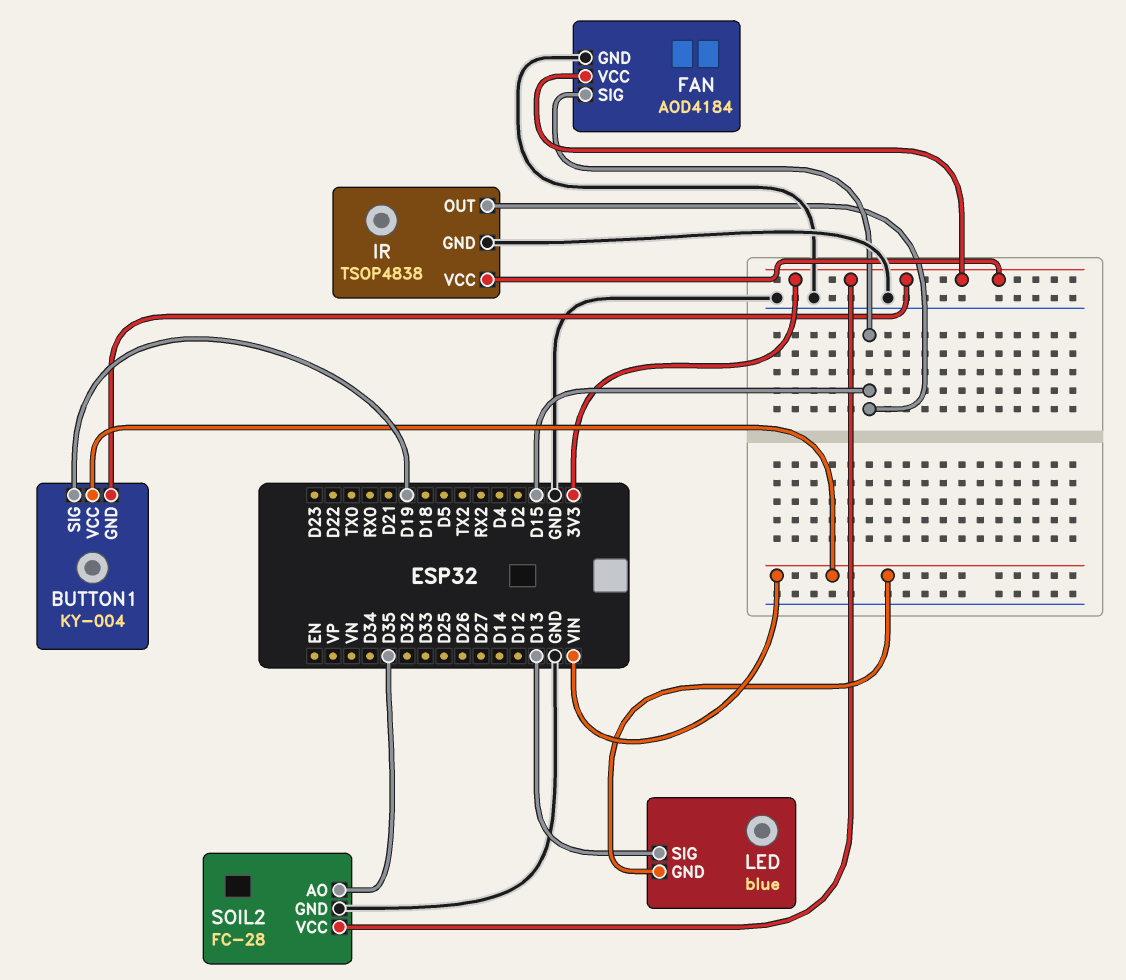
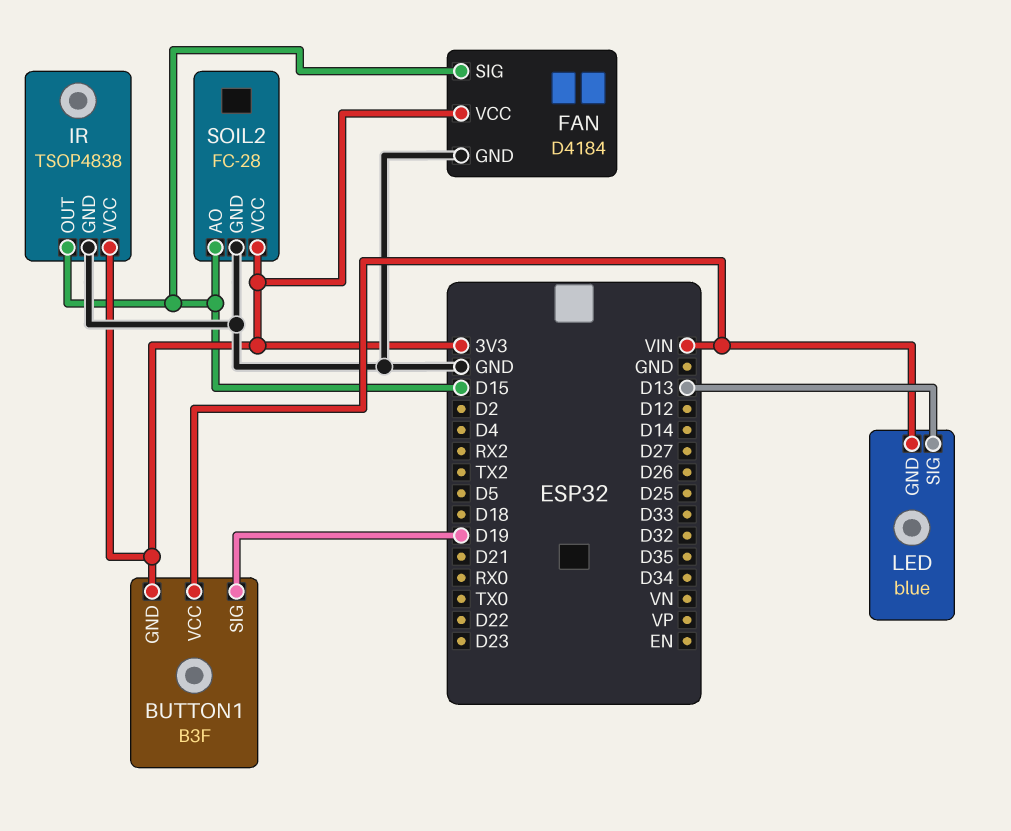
BUTTON1: KY-004 -> B3F
FAN: AOD4184 -> D4184
SOIL2 pin AO: D35 -> D15

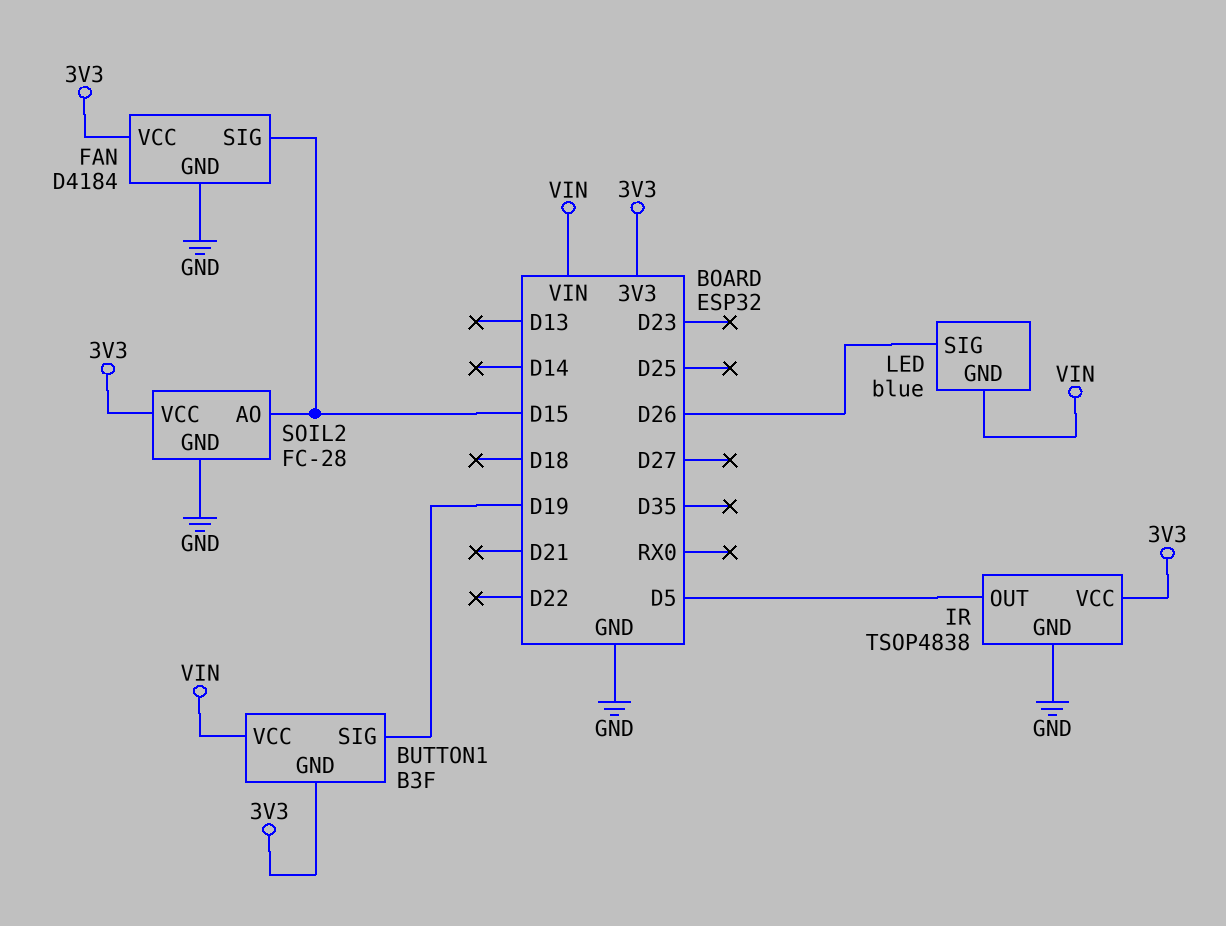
IR pin OUT: D15 -> D5
LED pin SIG: D13 -> D26

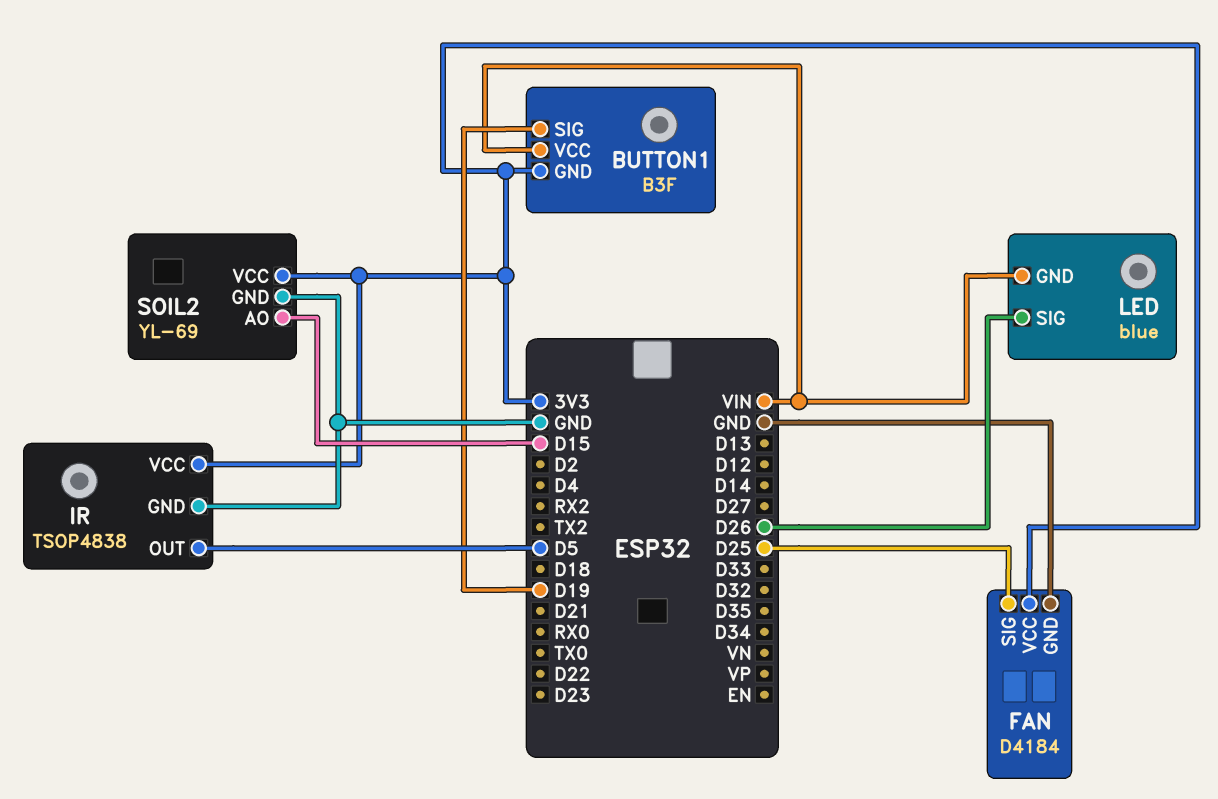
FAN pin SIG: D15 -> D25
SOIL2: FC-28 -> YL-69

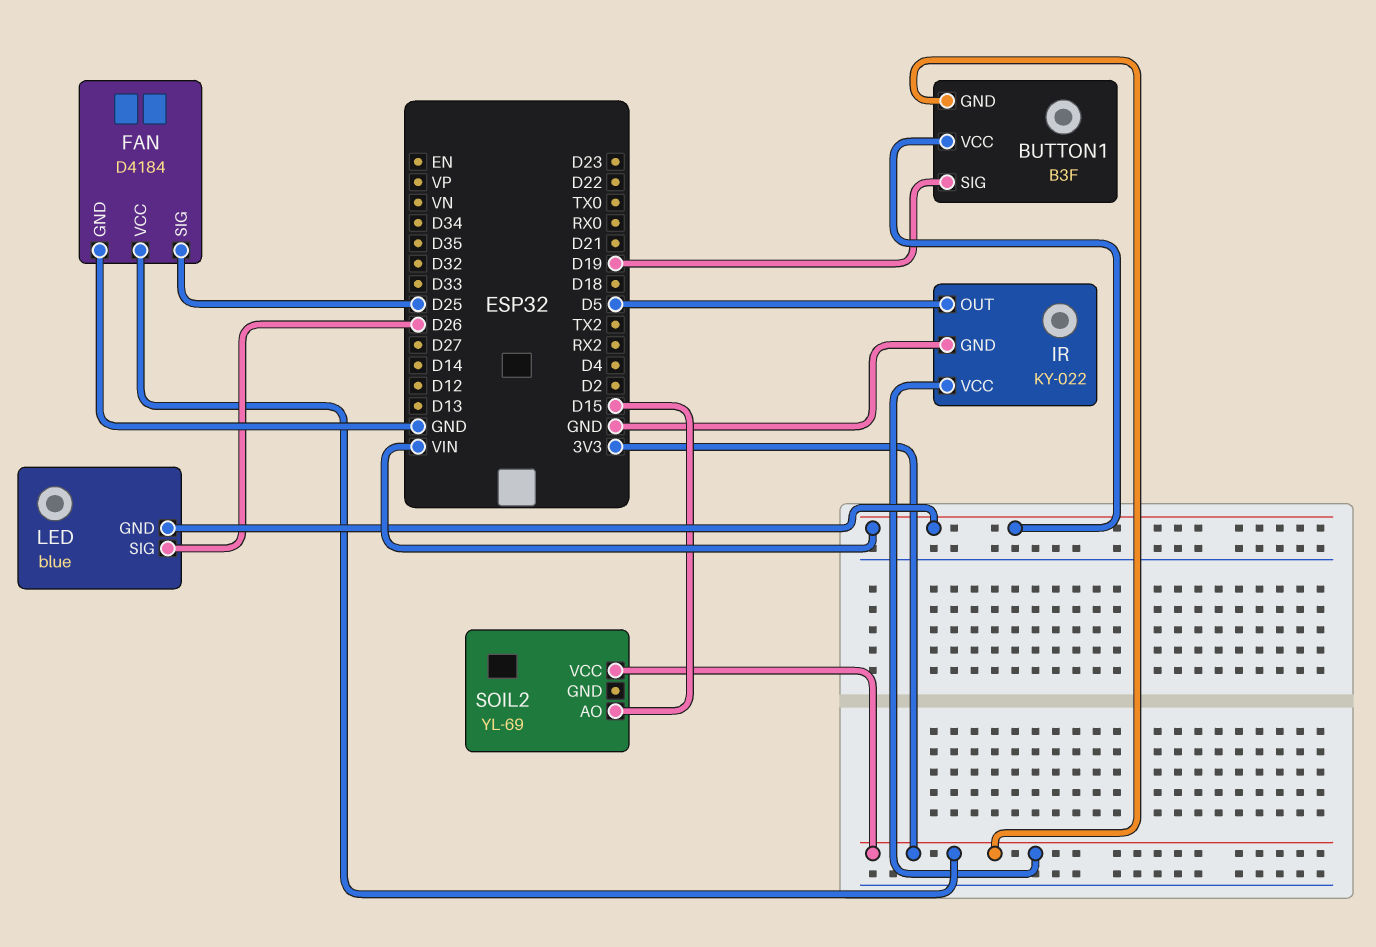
IR: TSOP4838 -> KY-022
SOIL2 pin GND: GND -> none

